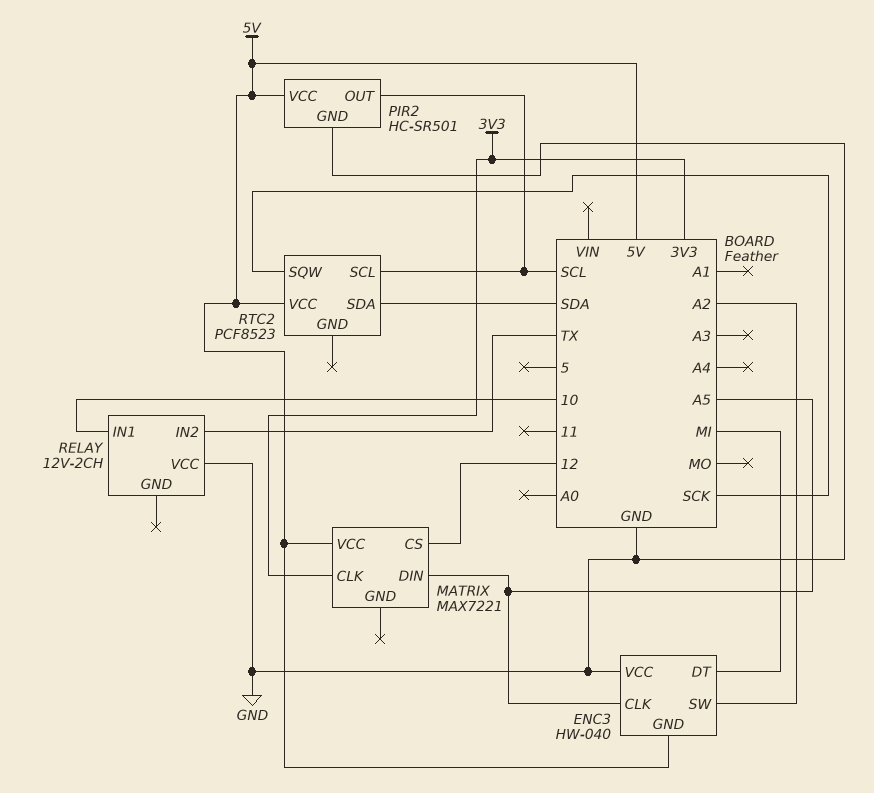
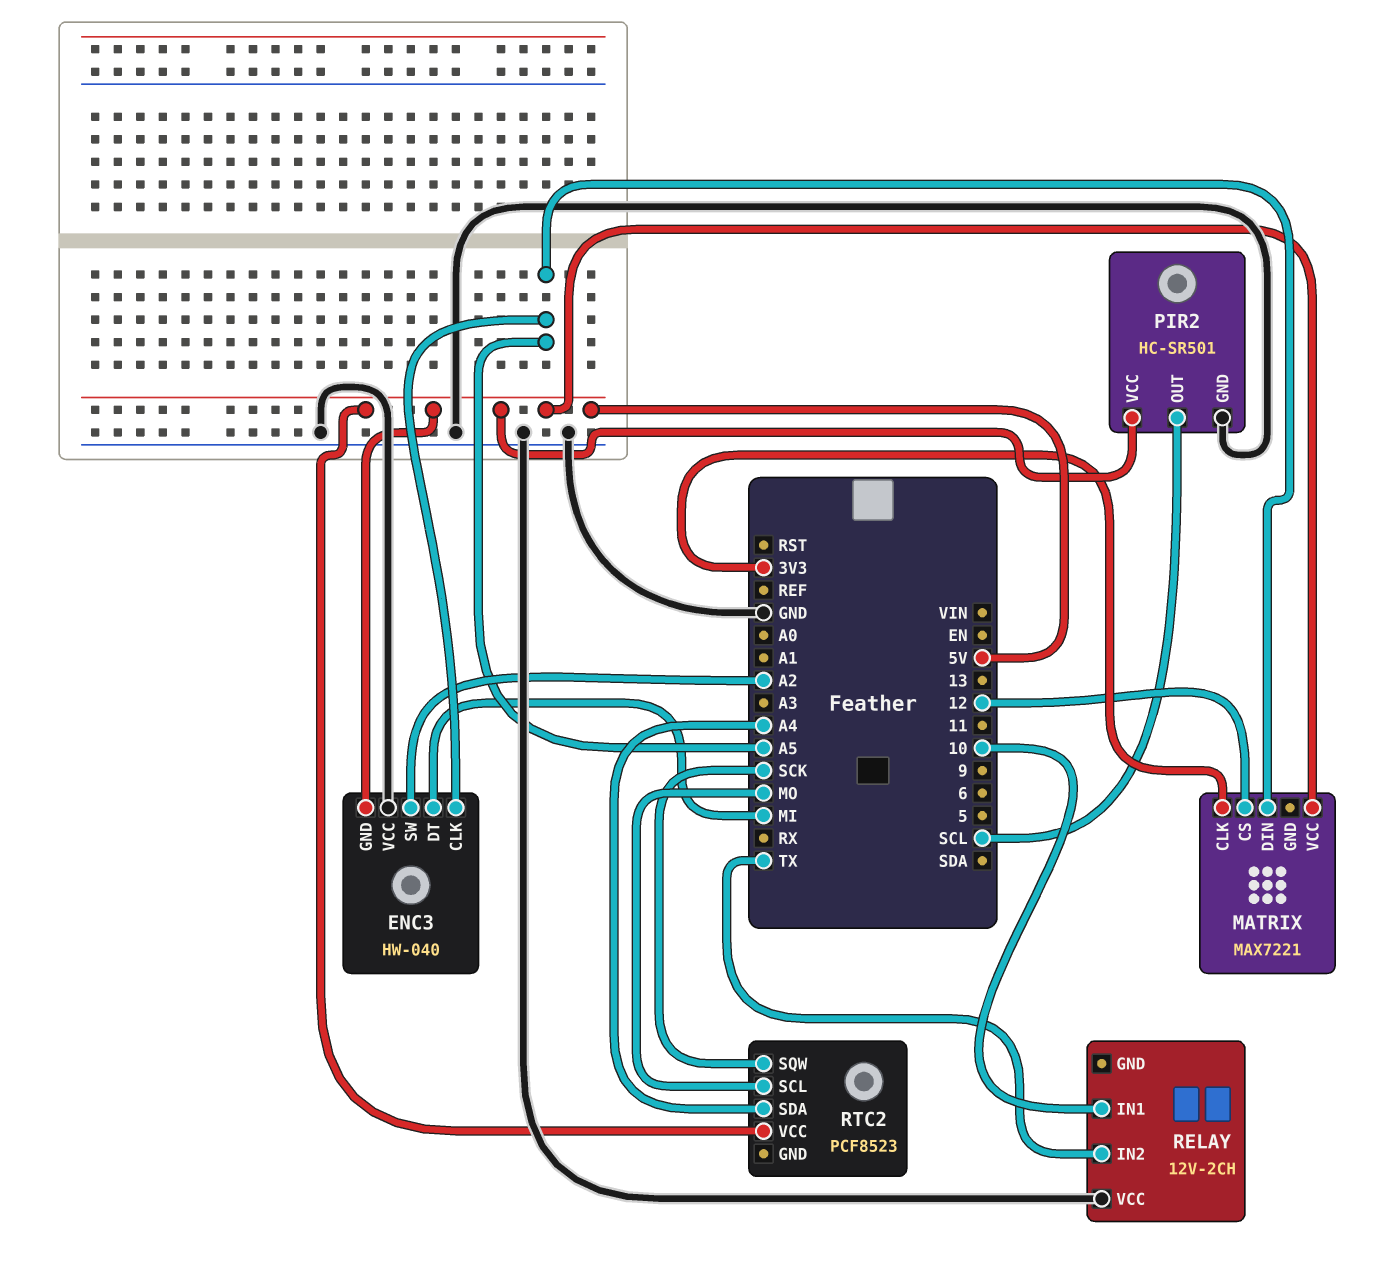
RTC2 pin SCL: SCL -> MO
RTC2 pin SDA: SDA -> A4

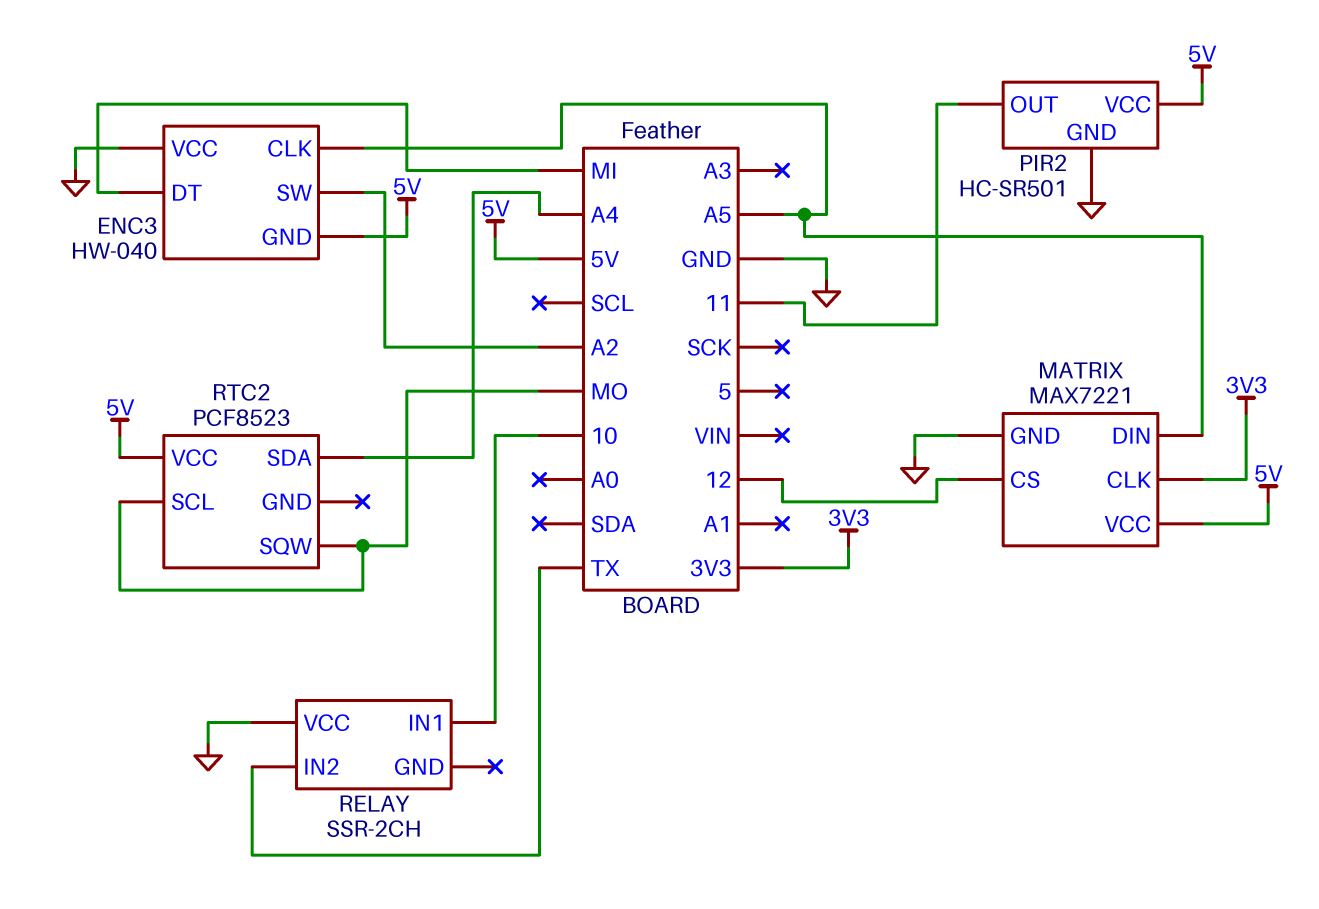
MATRIX pin GND: none -> GND
PIR2 pin OUT: SCL -> 11
RELAY: 12V-2CH -> SSR-2CH
RTC2 pin SQW: SCK -> MO

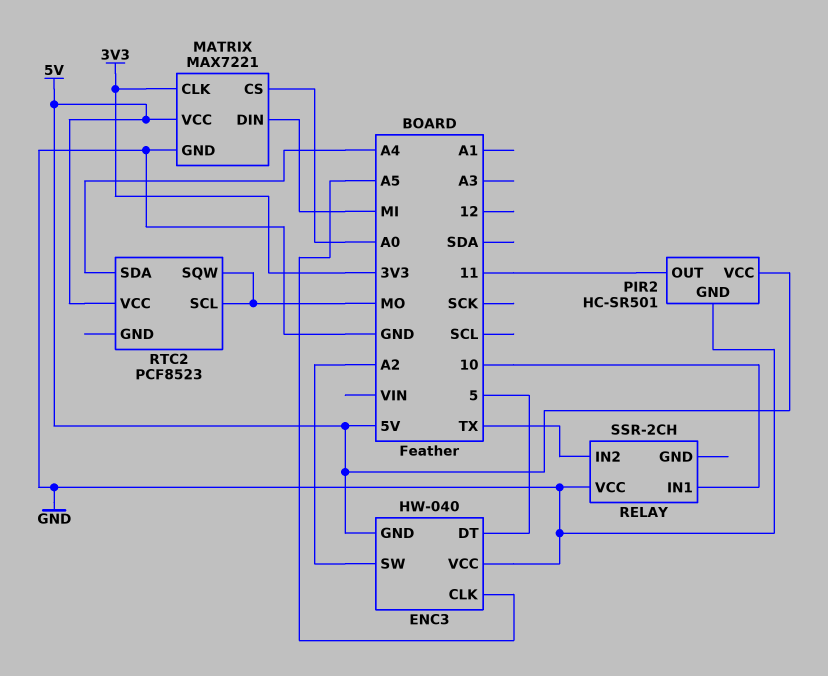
ENC3 pin DT: MI -> 5
MATRIX pin CS: 12 -> A0
MATRIX pin DIN: A5 -> MI

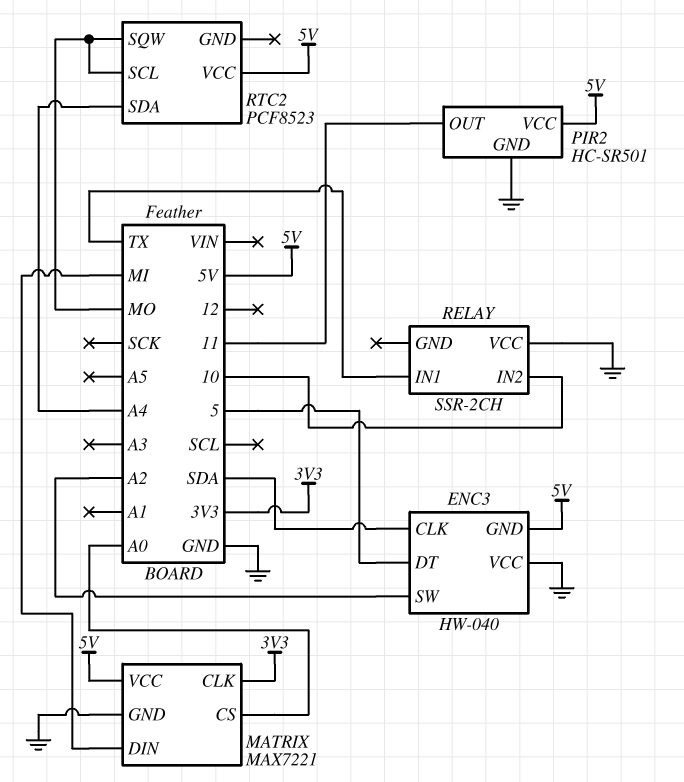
ENC3 pin CLK: A5 -> SDA
RELAY pin IN1: 10 -> TX
RELAY pin IN2: TX -> 10

